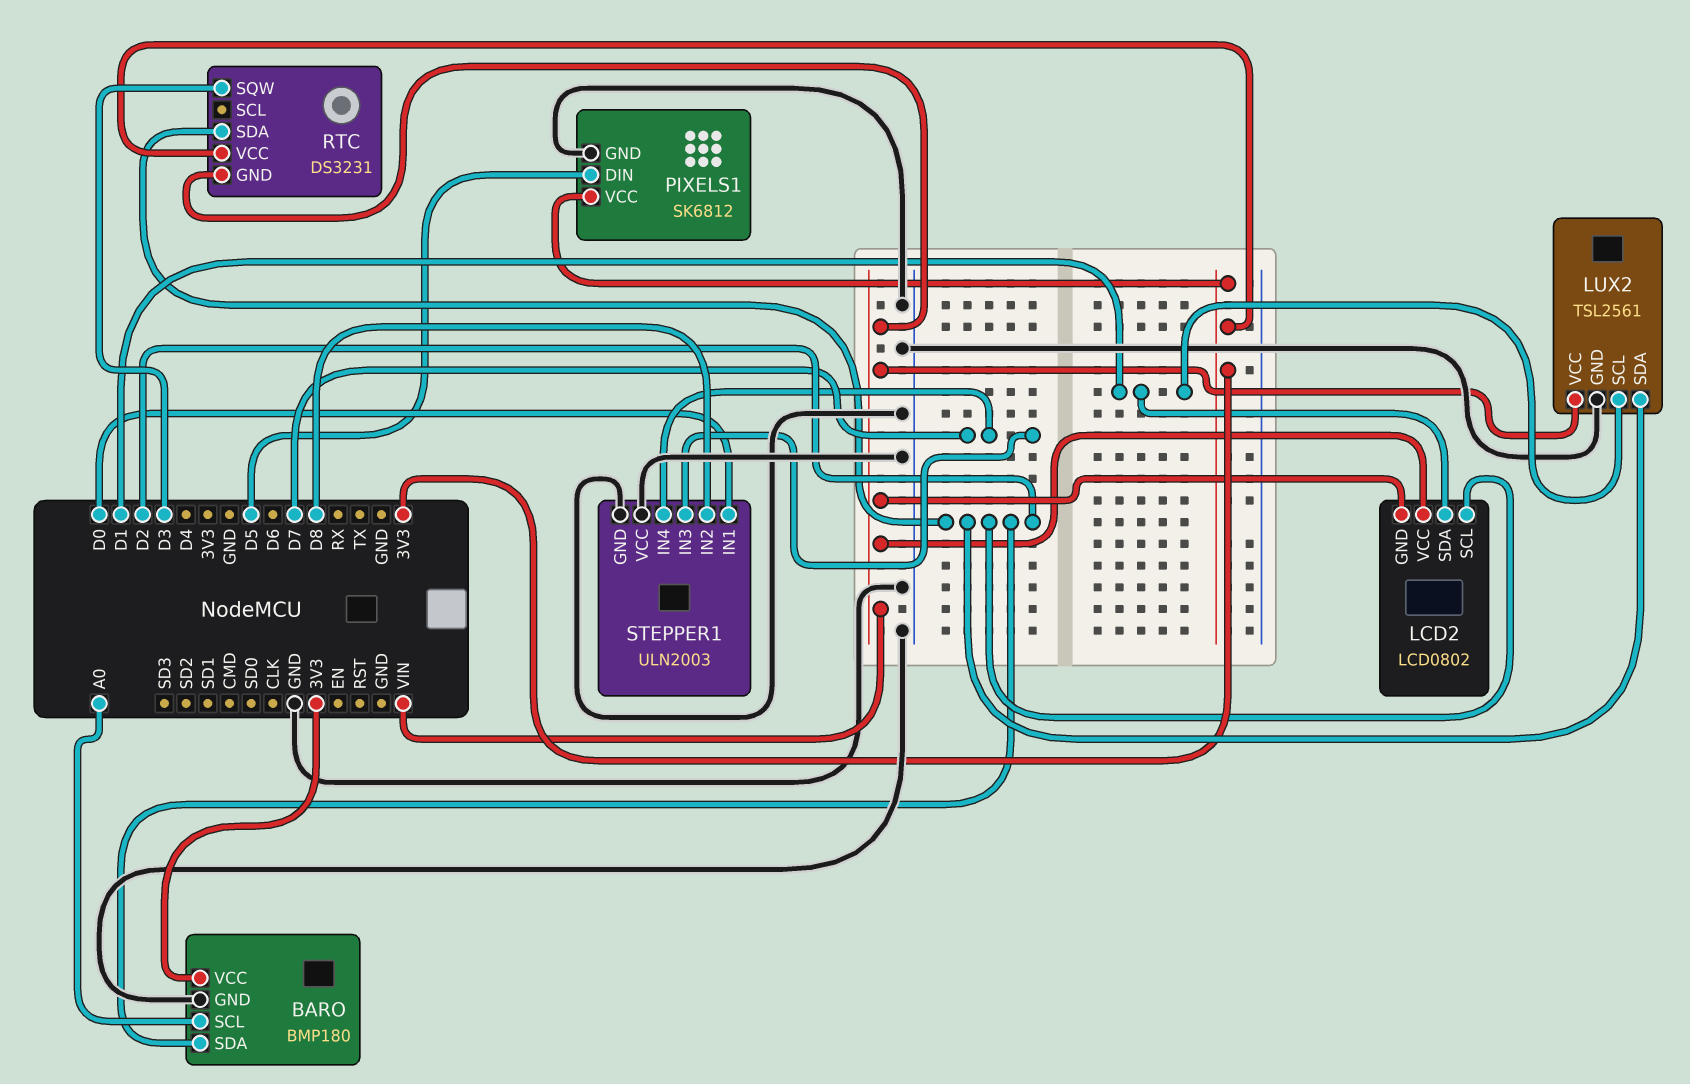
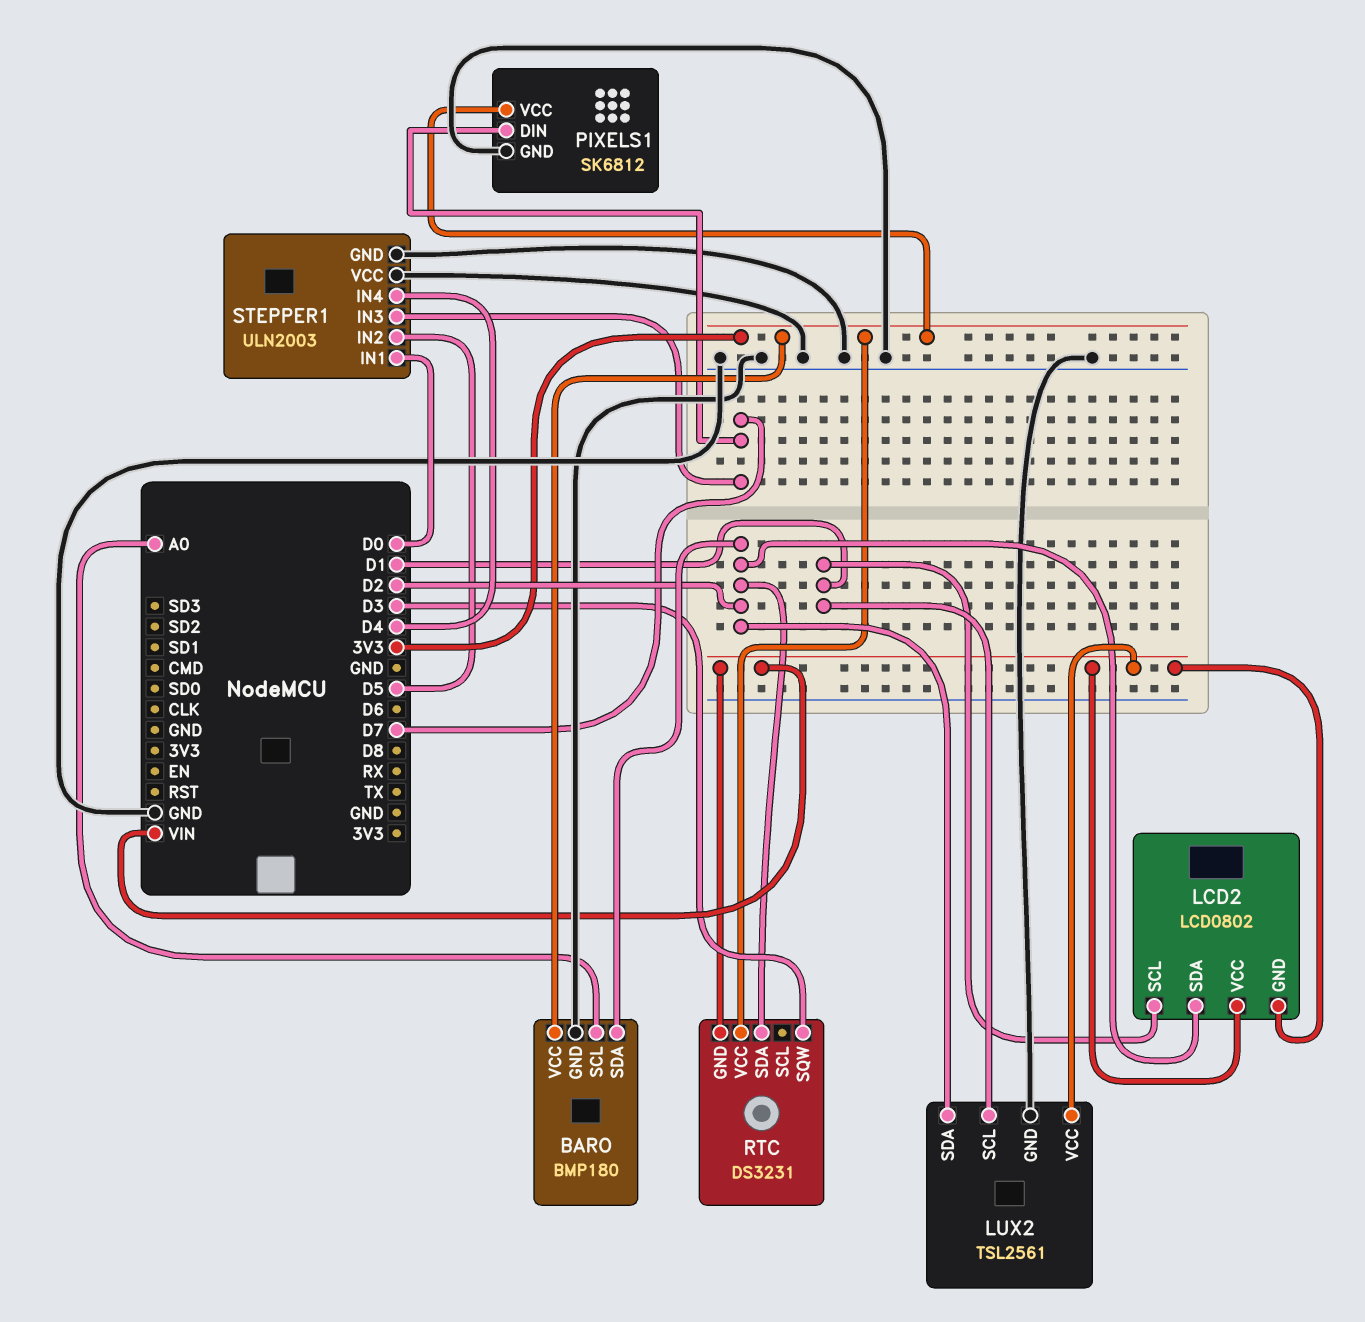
LCD2 pin SCL: D2 -> D1
LCD2 pin SDA: D1 -> D2
PIXELS1 pin DIN: D5 -> D7
STEPPER1 pin IN2: D8 -> D5
STEPPER1 pin IN4: D7 -> D4

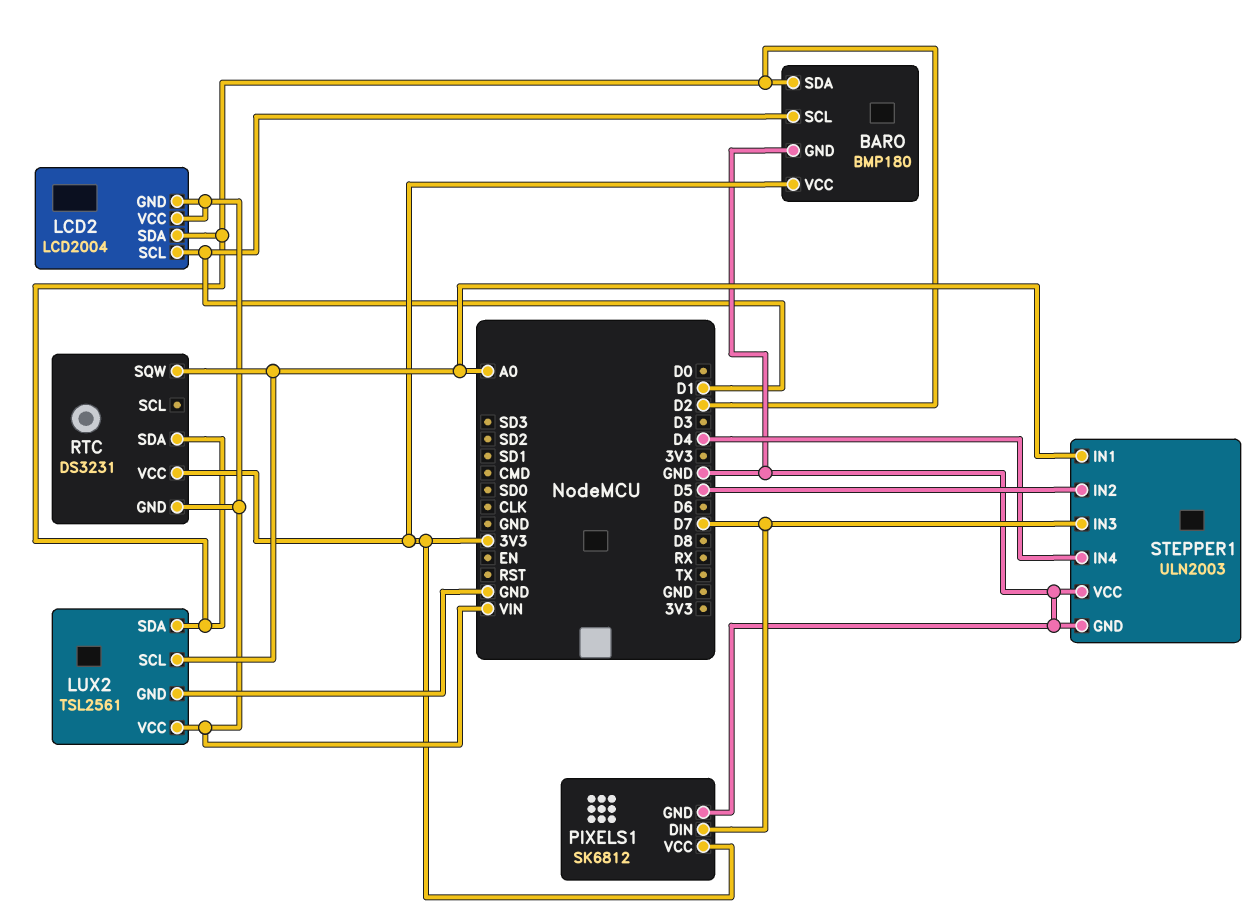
BARO pin SCL: A0 -> D1
LCD2: LCD0802 -> LCD2004
LUX2 pin SCL: D1 -> A0
RTC pin SQW: D3 -> A0
STEPPER1 pin IN1: D0 -> A0

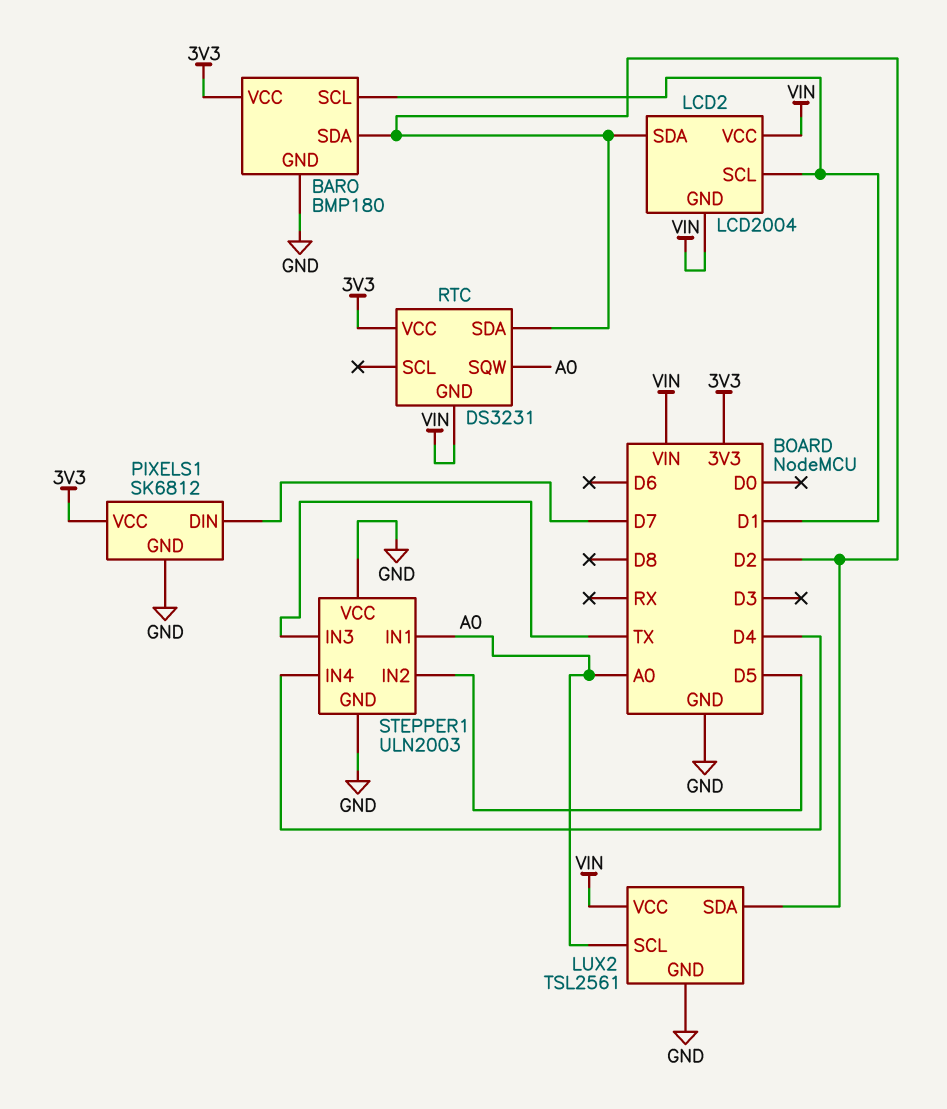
STEPPER1 pin IN3: D7 -> TX

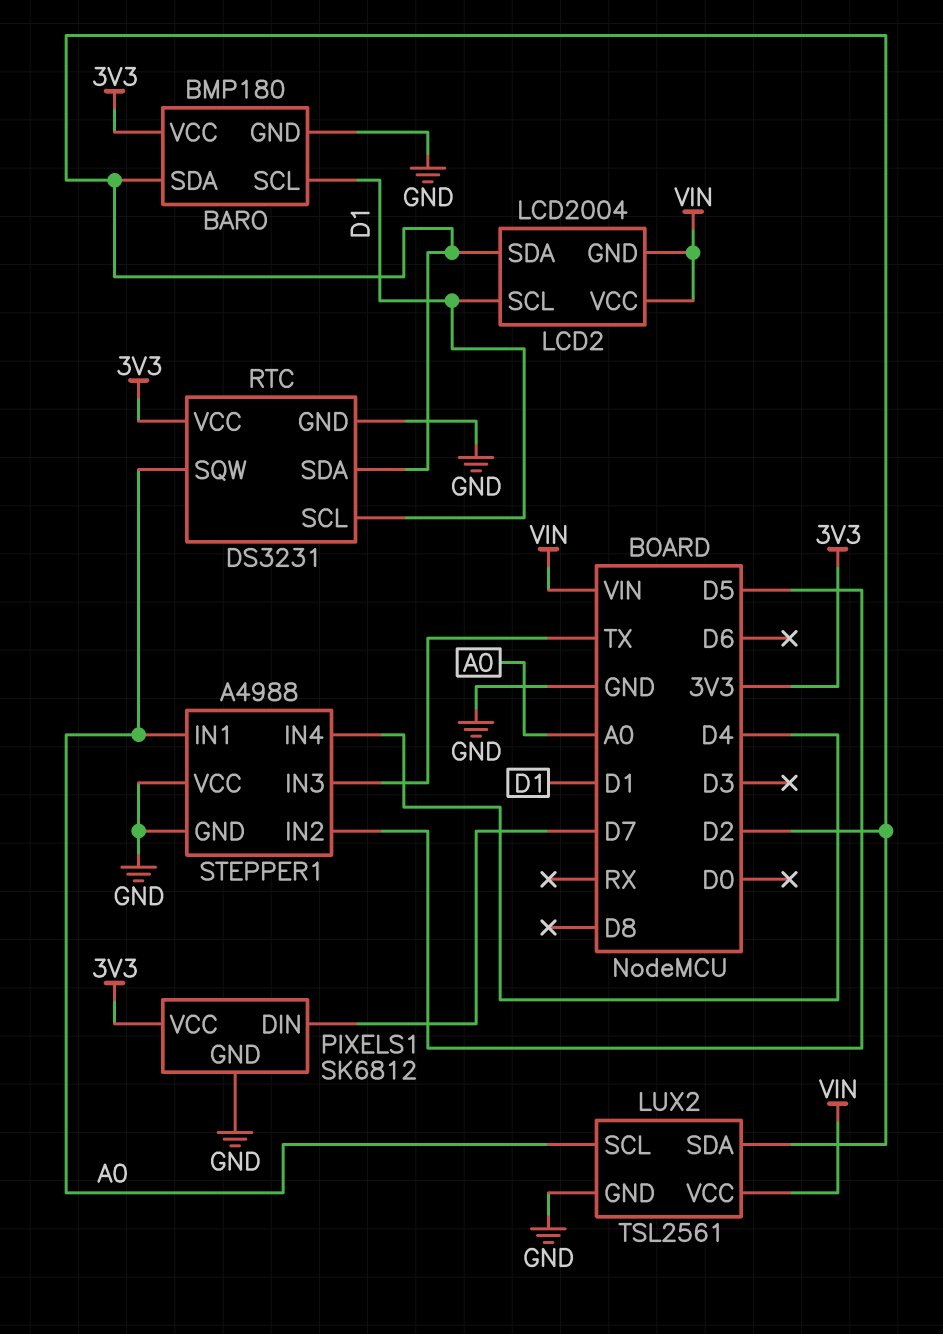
RTC pin GND: VIN -> GND
RTC pin SCL: none -> D1
STEPPER1: ULN2003 -> A4988

